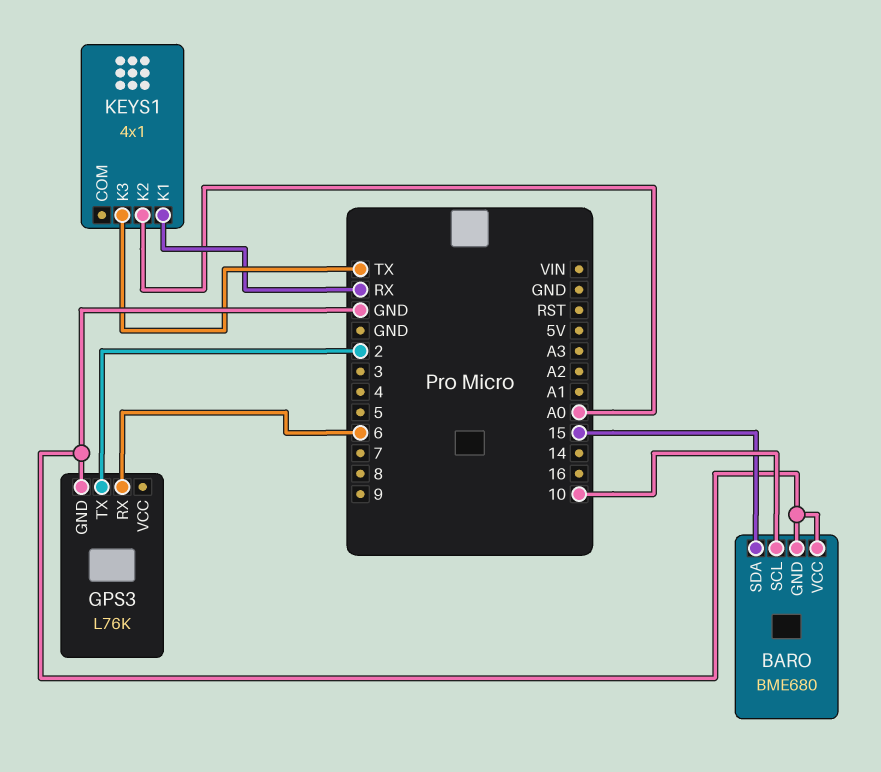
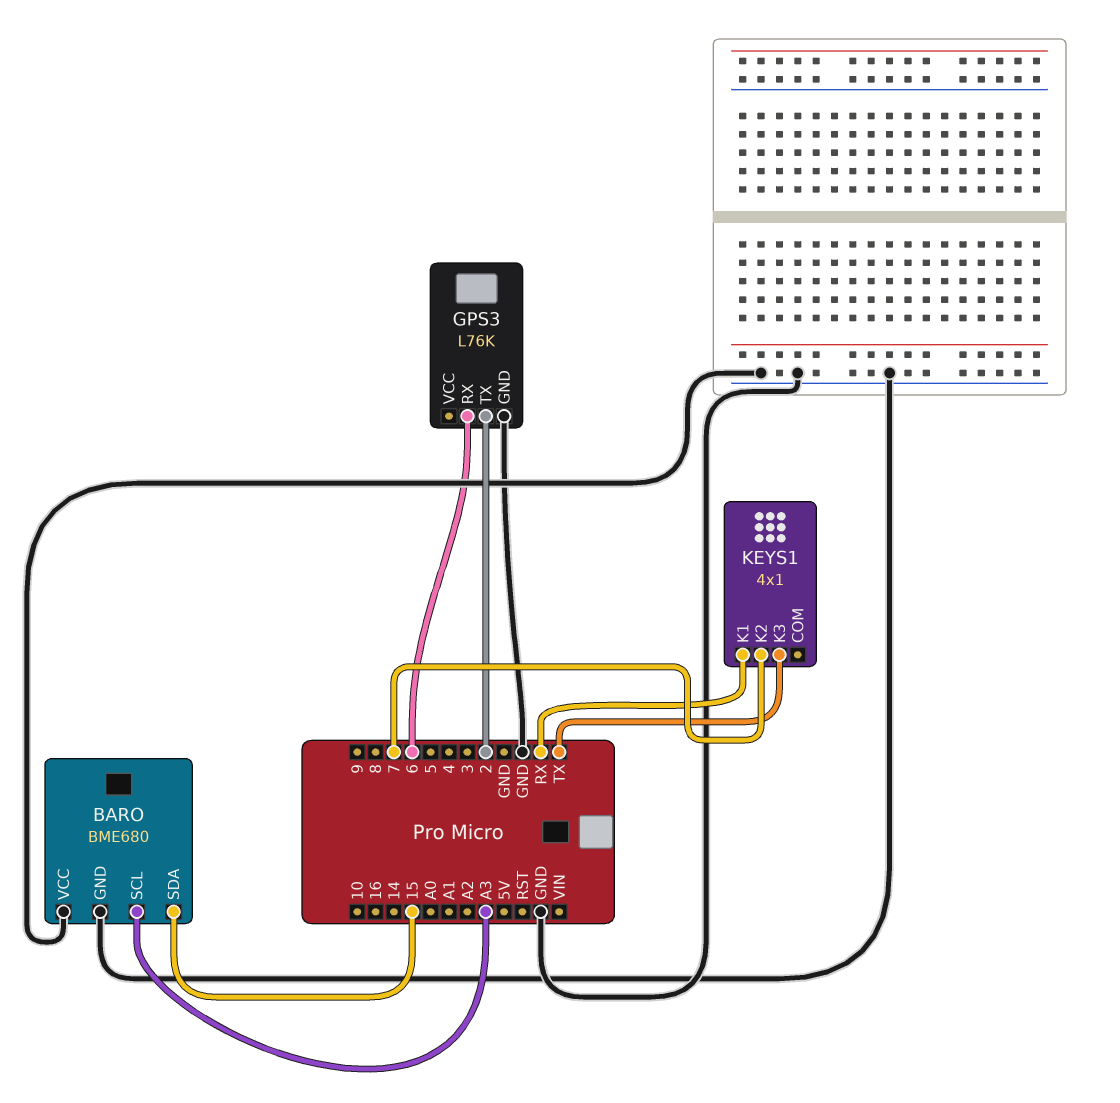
BARO pin SCL: 10 -> A3
KEYS1 pin K2: A0 -> 7

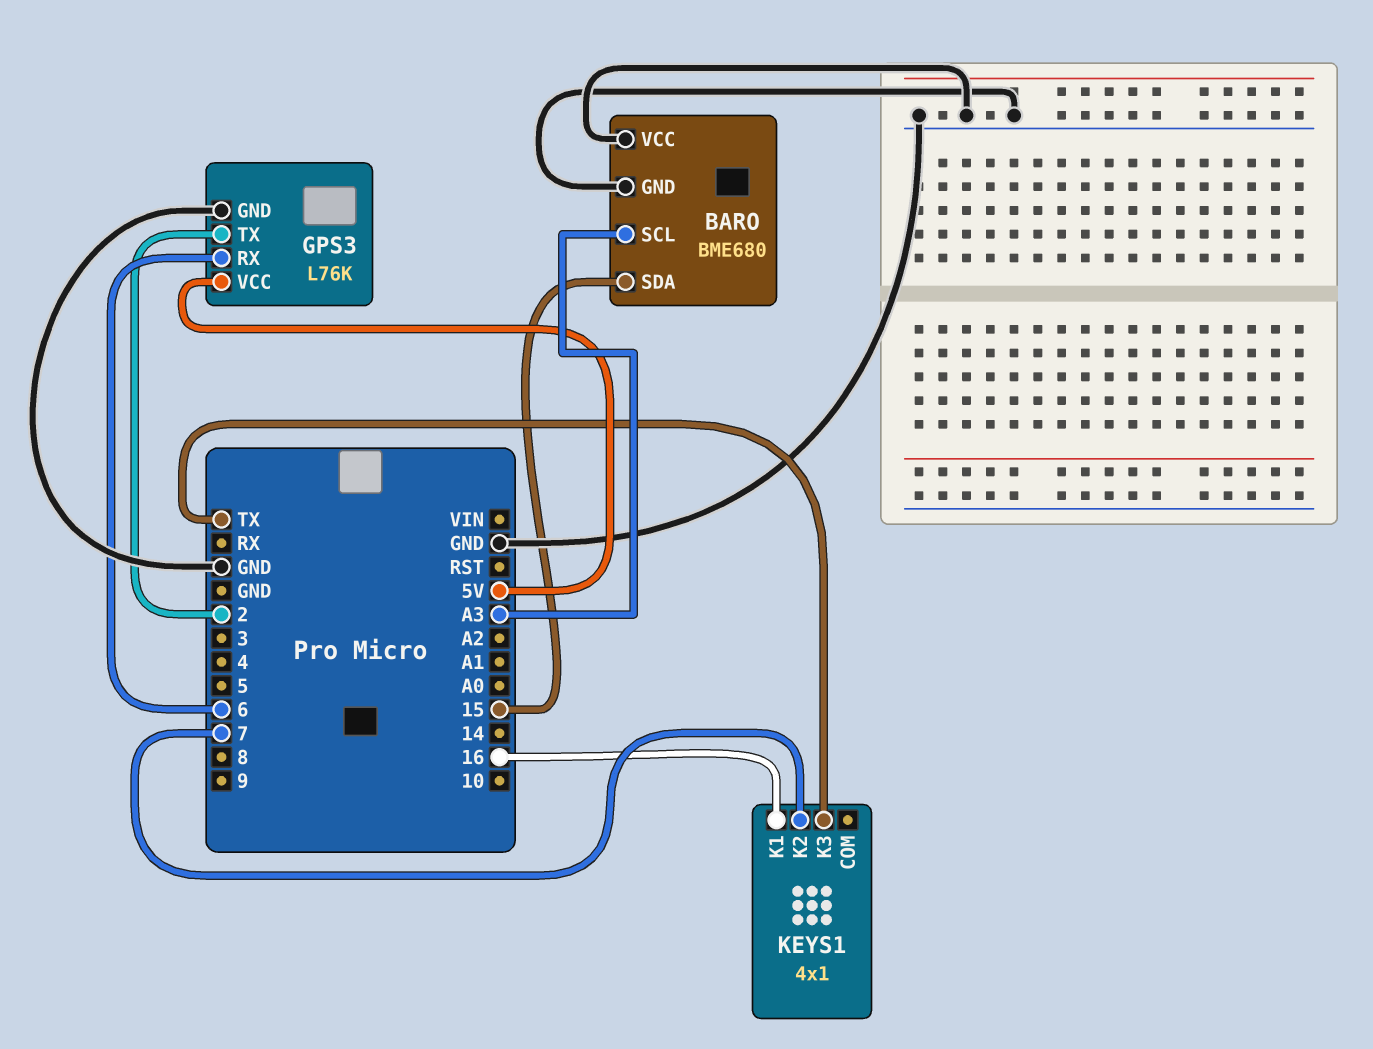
GPS3 pin VCC: none -> 5V
KEYS1 pin K1: RX -> 16

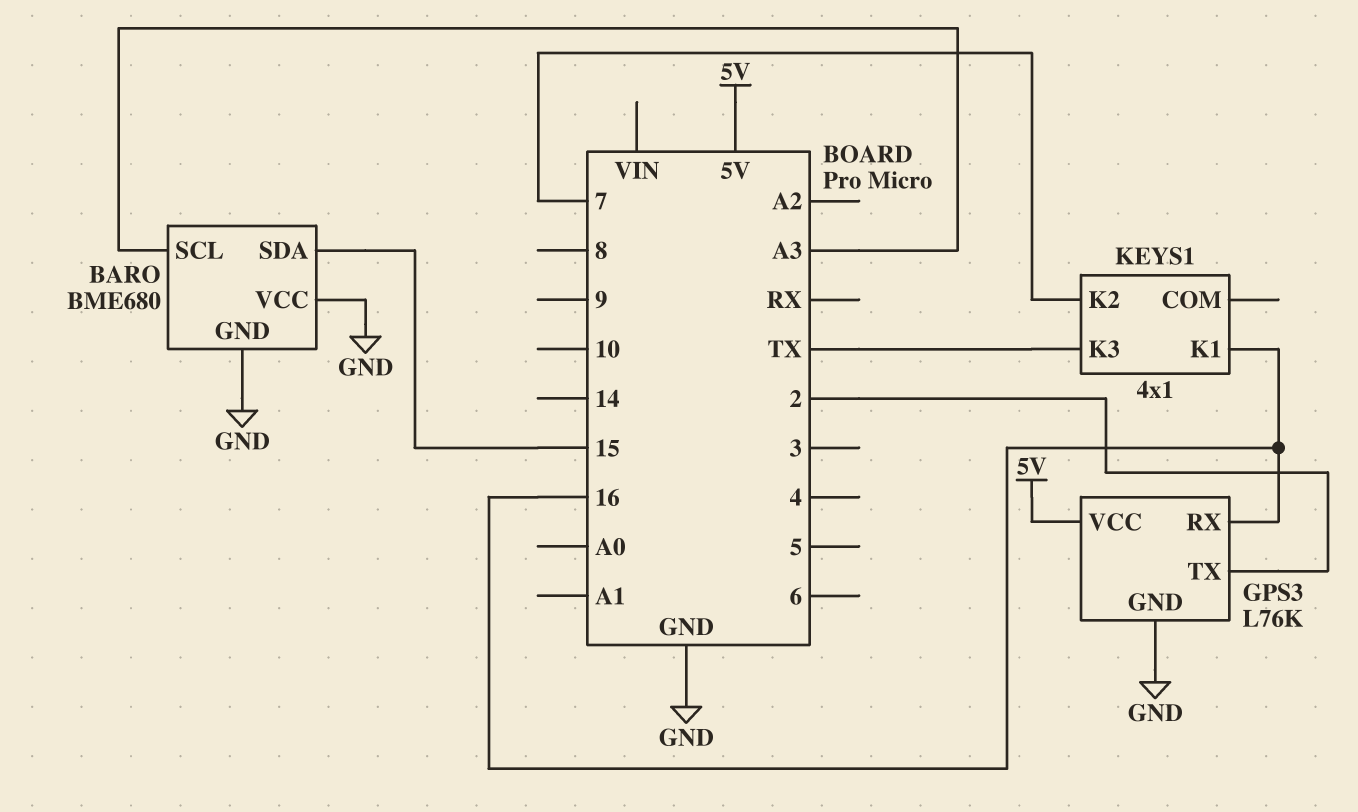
GPS3 pin RX: 6 -> 16

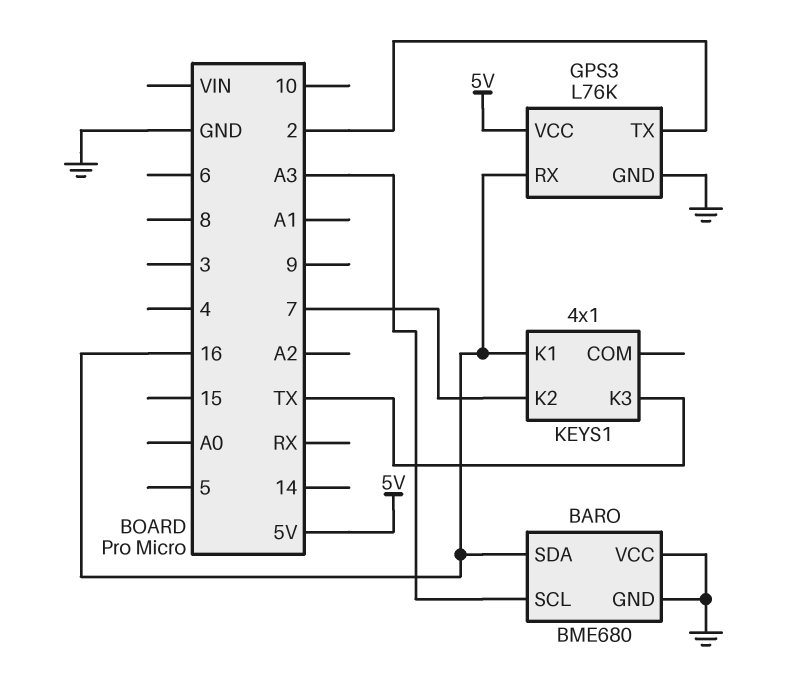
BARO pin SDA: 15 -> 16

